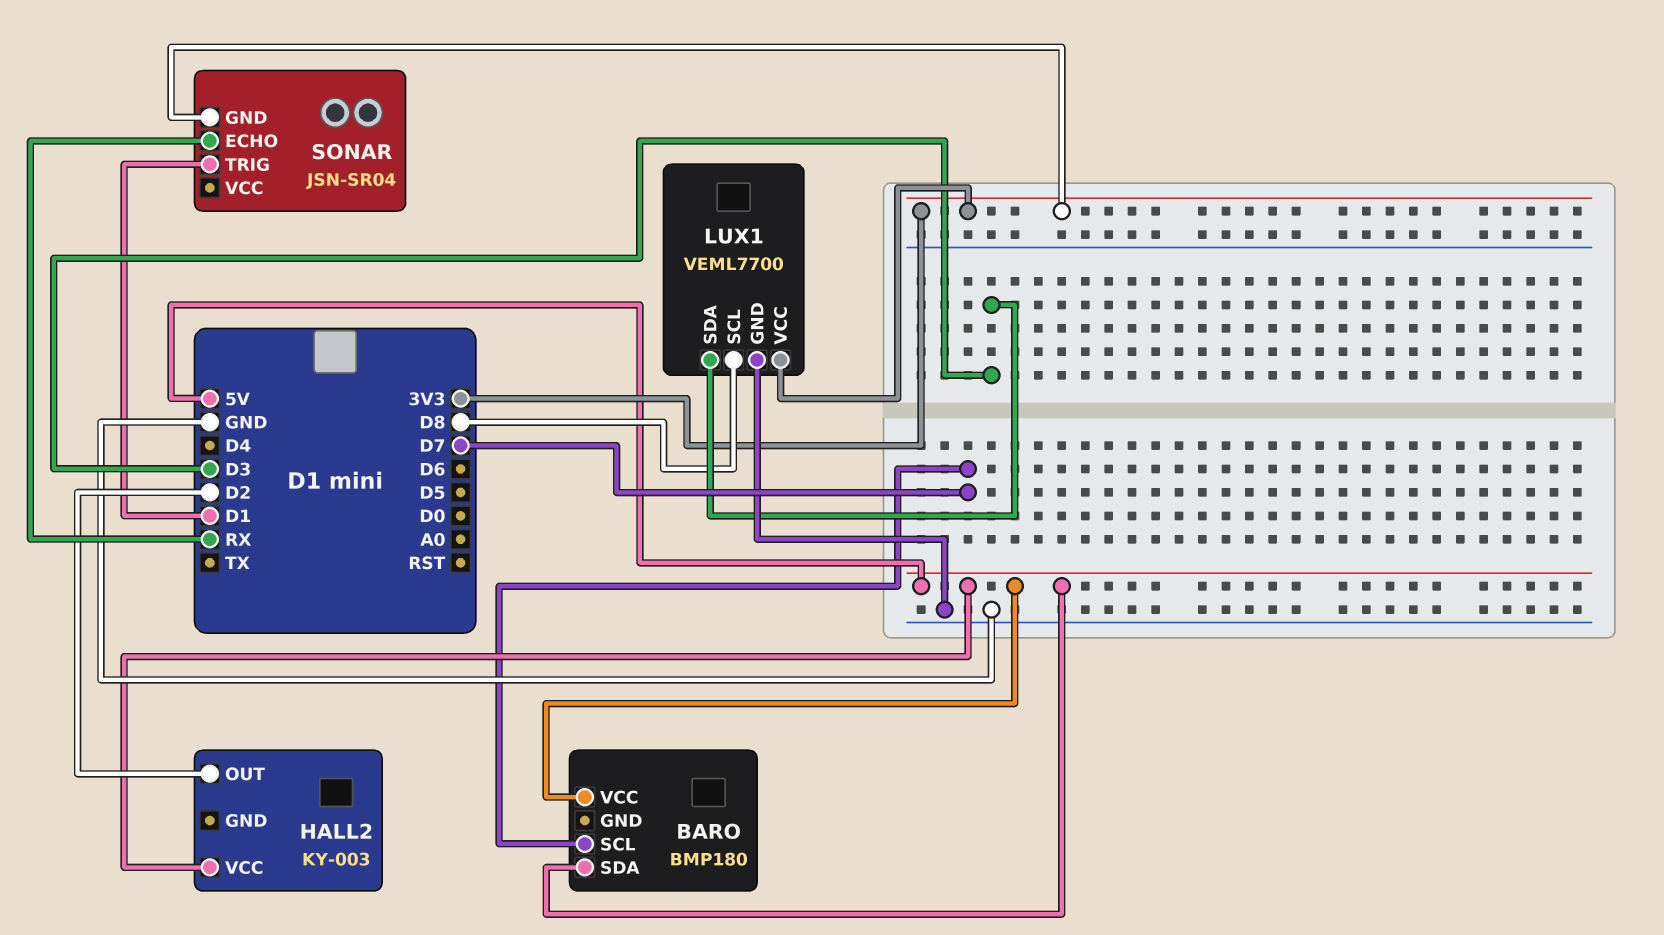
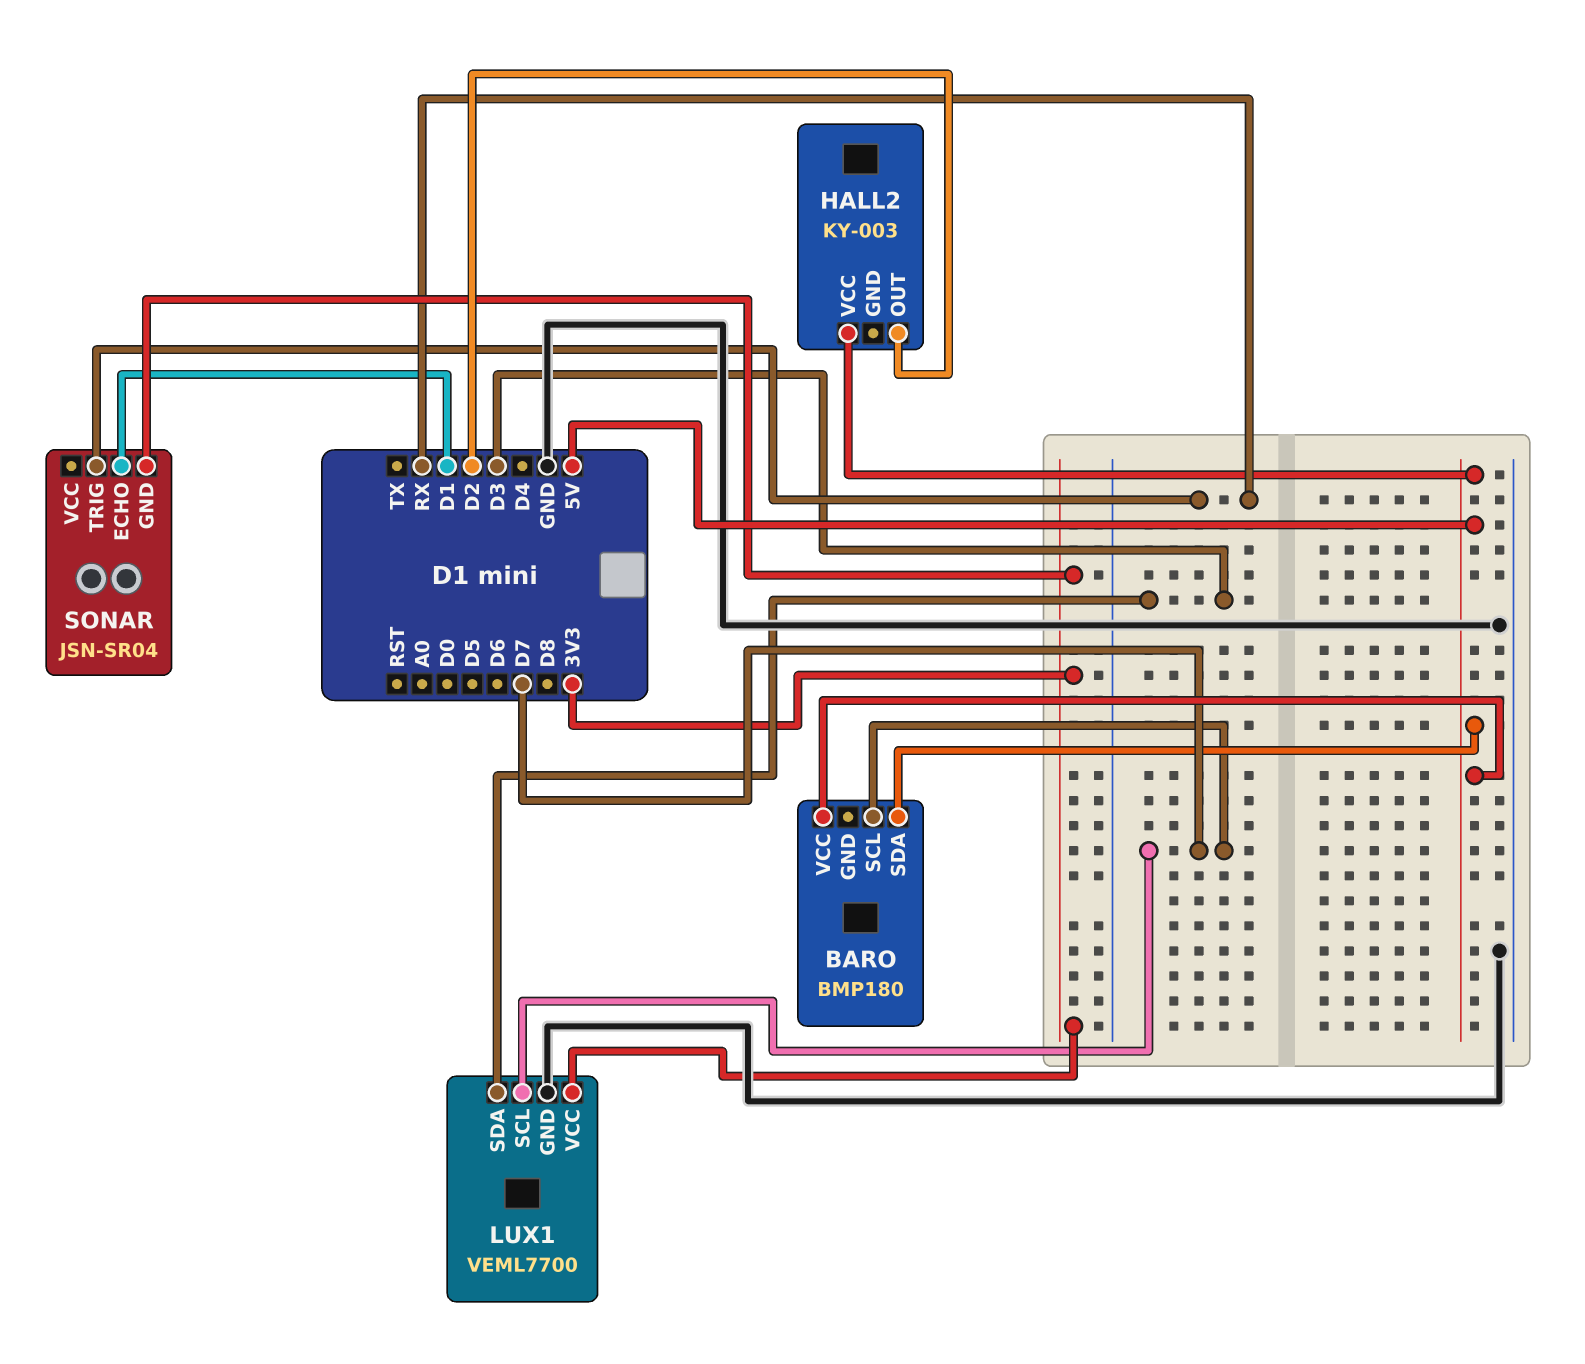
LUX1 pin SCL: D8 -> D7
SONAR pin ECHO: RX -> D1
SONAR pin TRIG: D1 -> RX

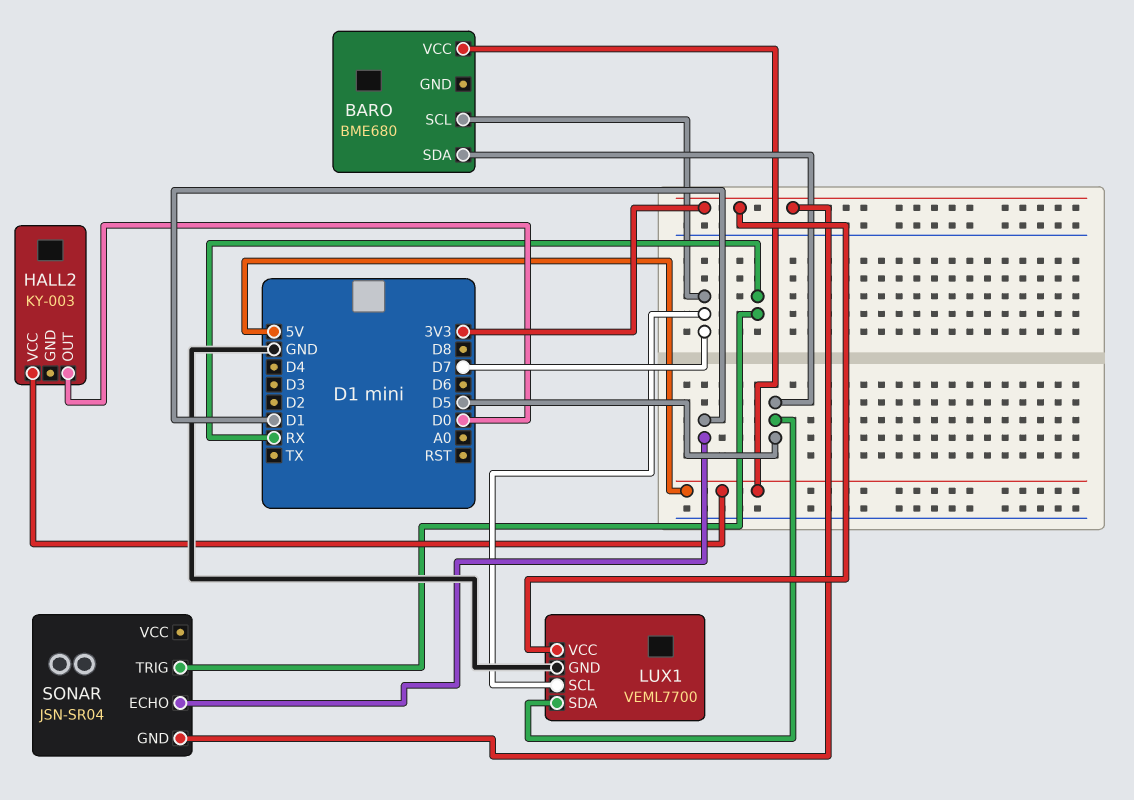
BARO: BMP180 -> BME680
BARO pin SDA: 5V -> D5
HALL2 pin OUT: D2 -> D0
LUX1 pin SDA: D3 -> D5

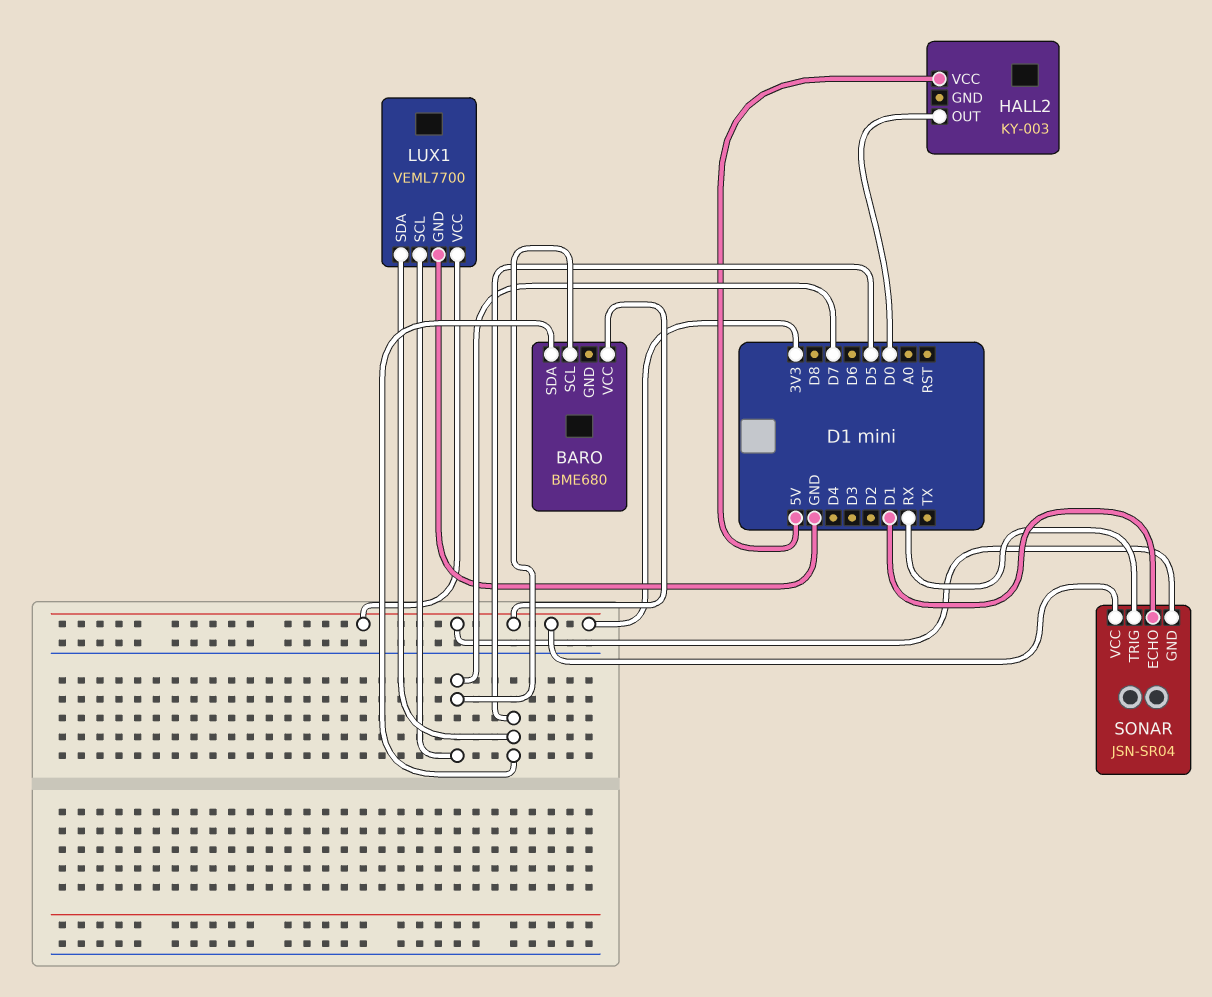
BARO pin VCC: 5V -> 3V3
SONAR pin VCC: none -> 3V3

